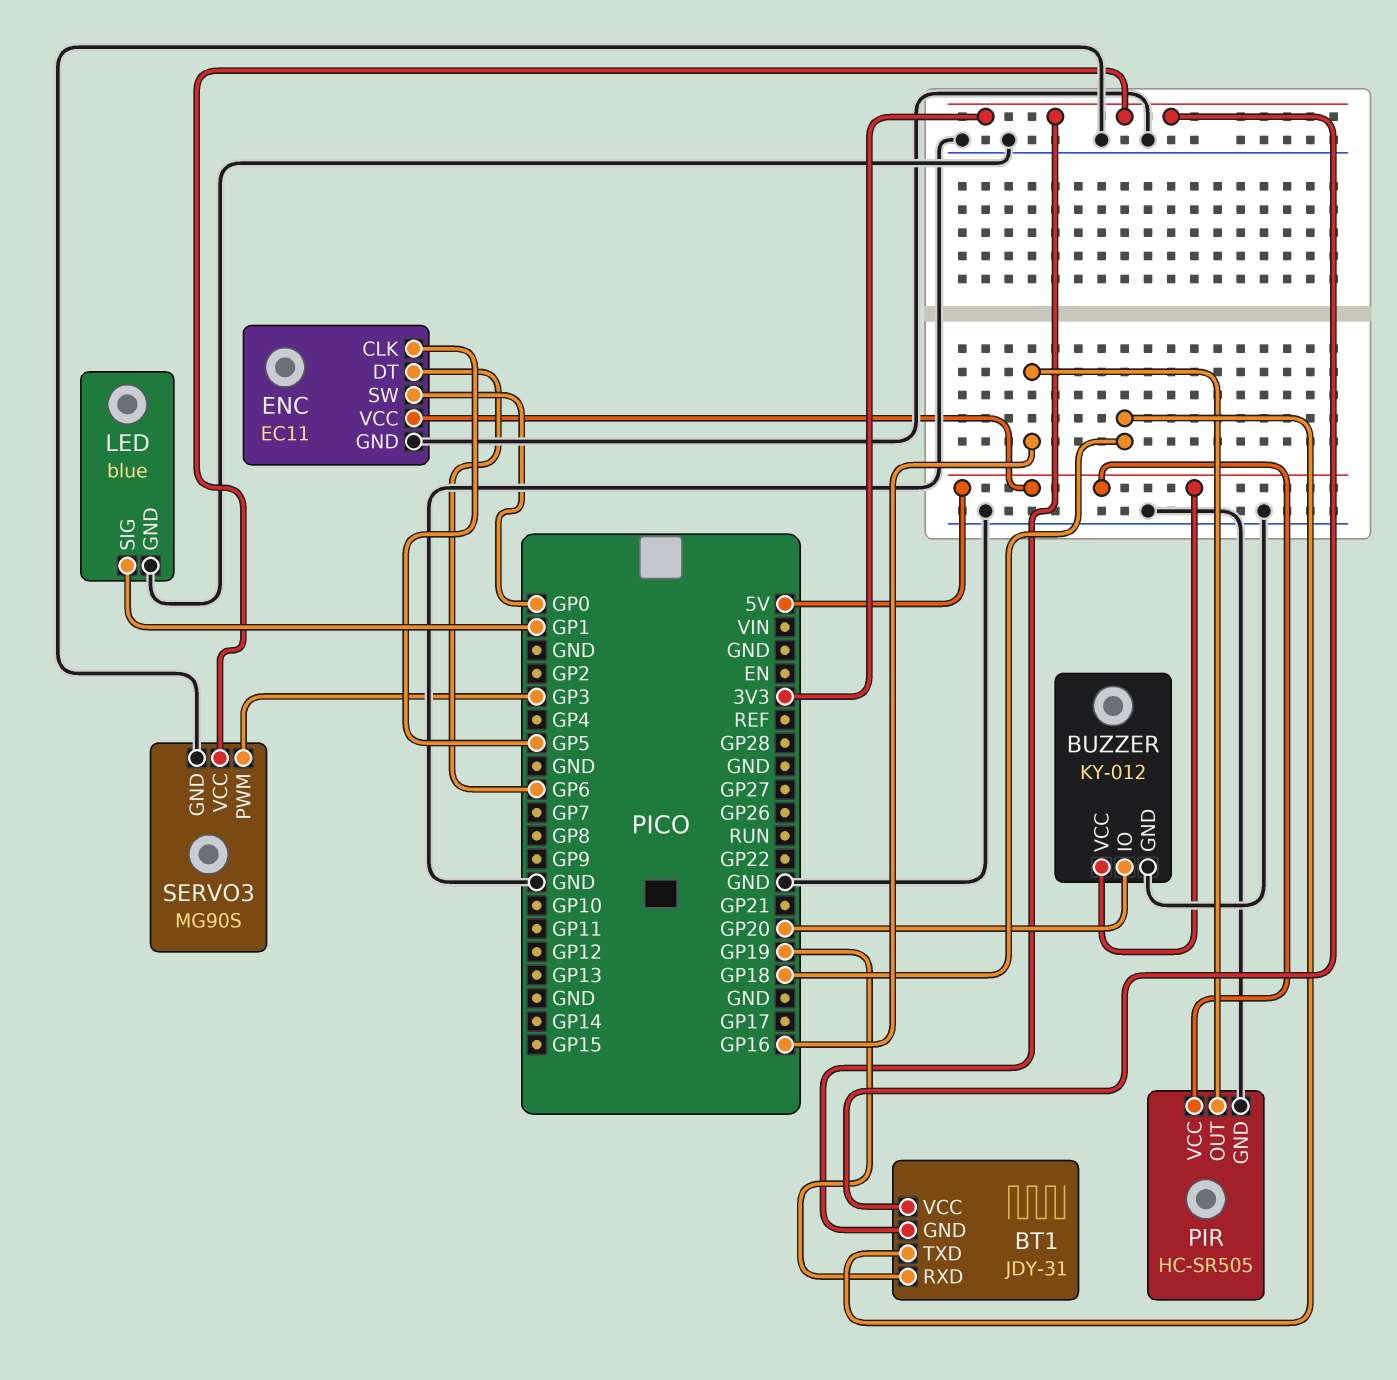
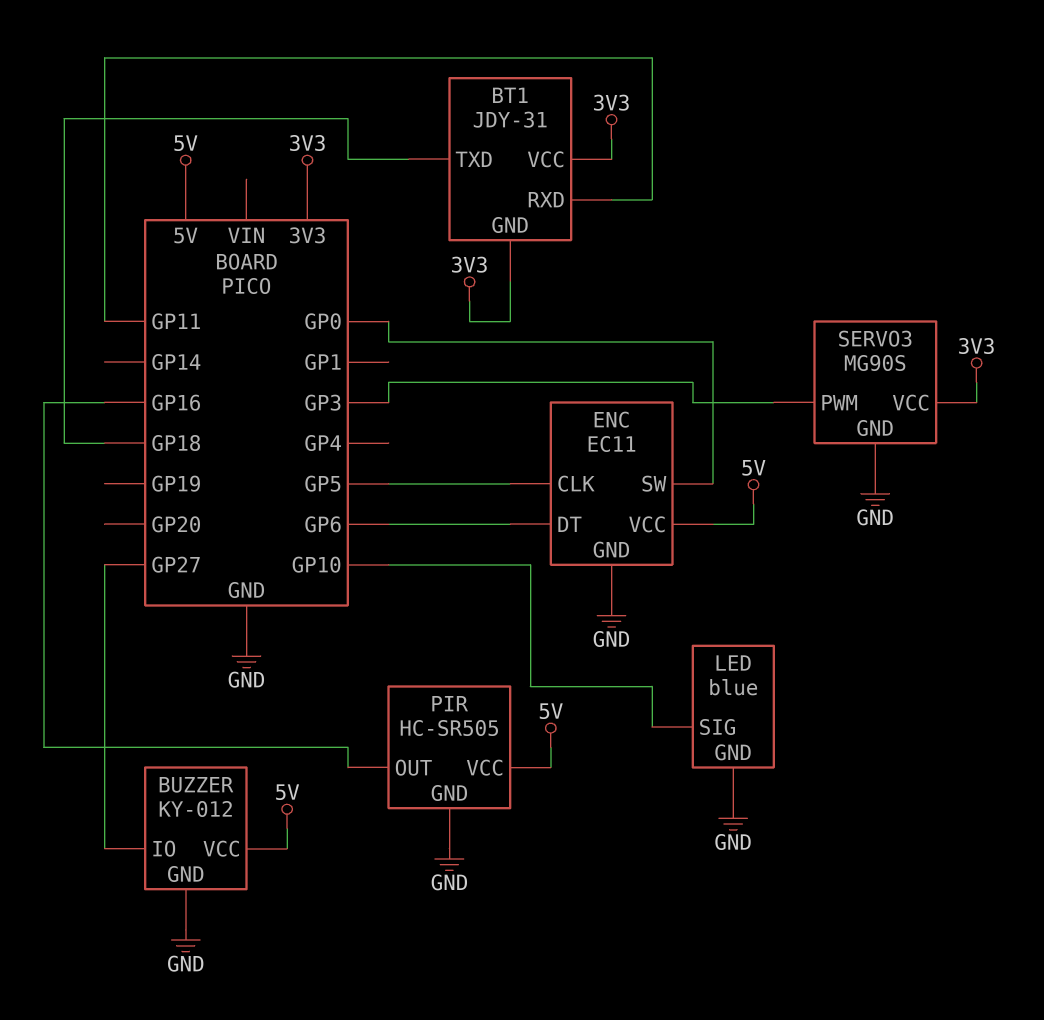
BT1 pin RXD: GP19 -> GP11
BUZZER pin IO: GP20 -> GP27
LED pin SIG: GP1 -> GP10

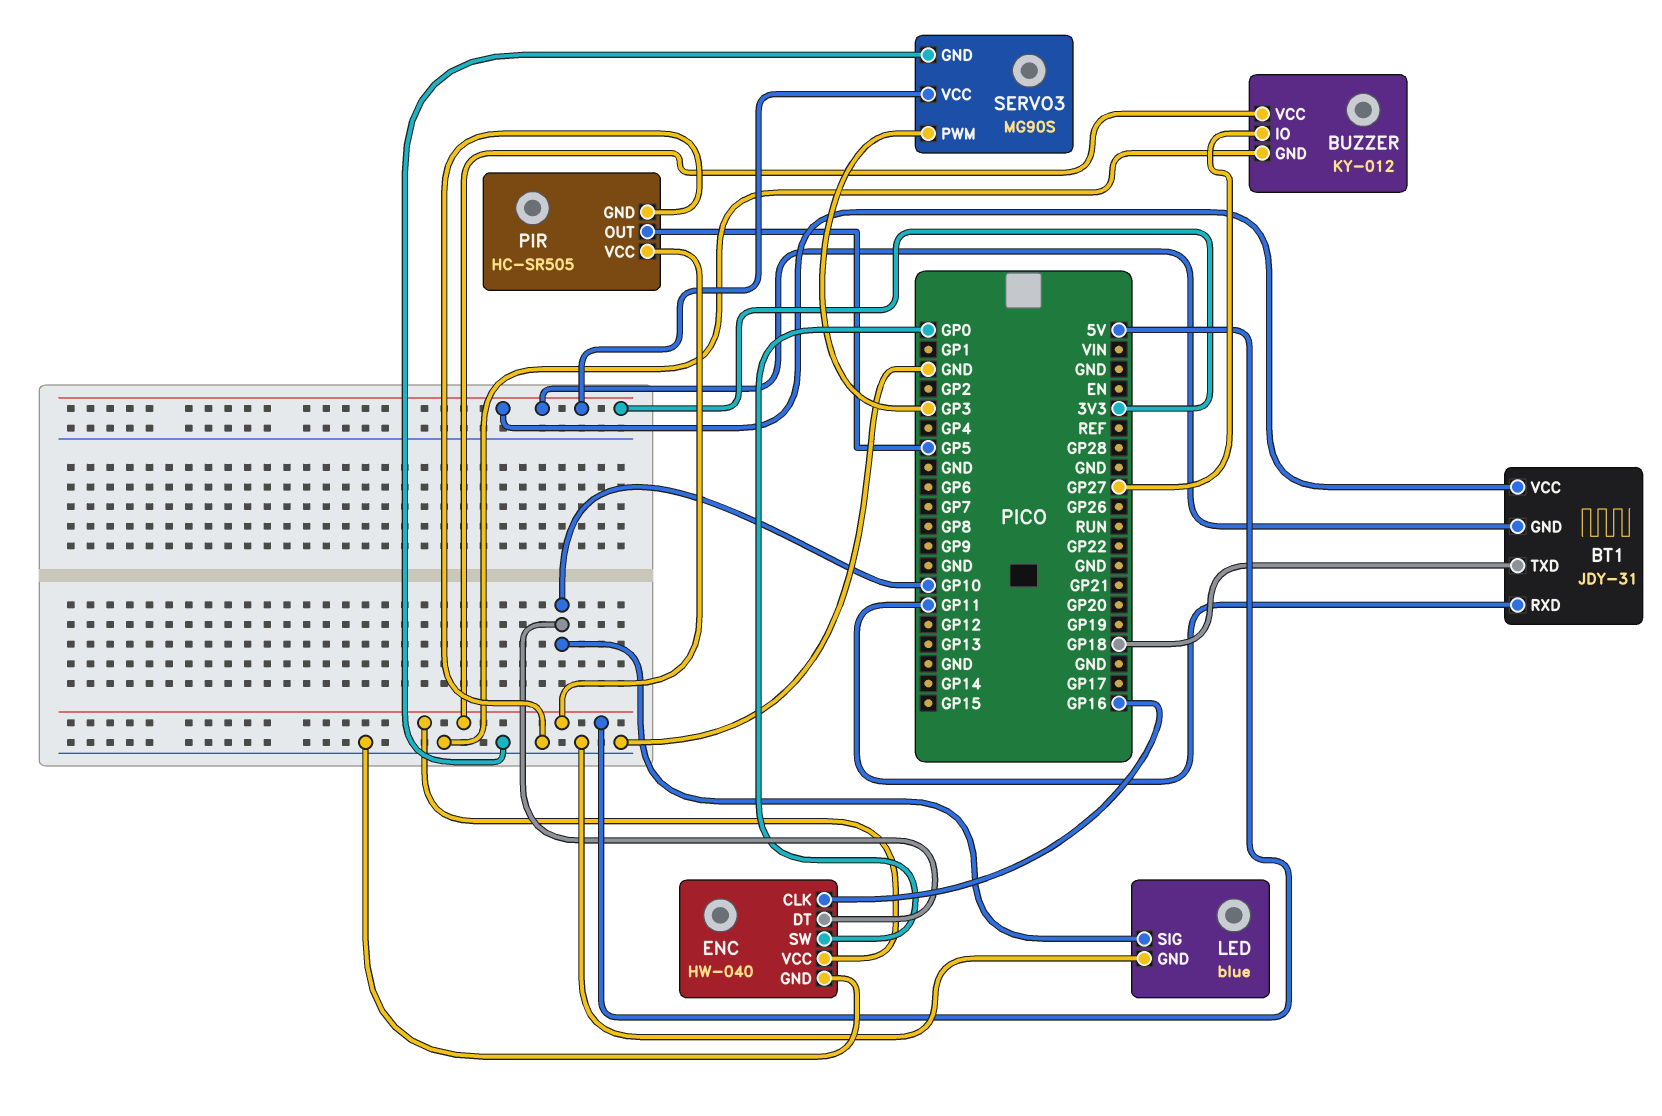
ENC: EC11 -> HW-040
ENC pin CLK: GP5 -> GP16
ENC pin DT: GP6 -> GP10
PIR pin OUT: GP16 -> GP5

